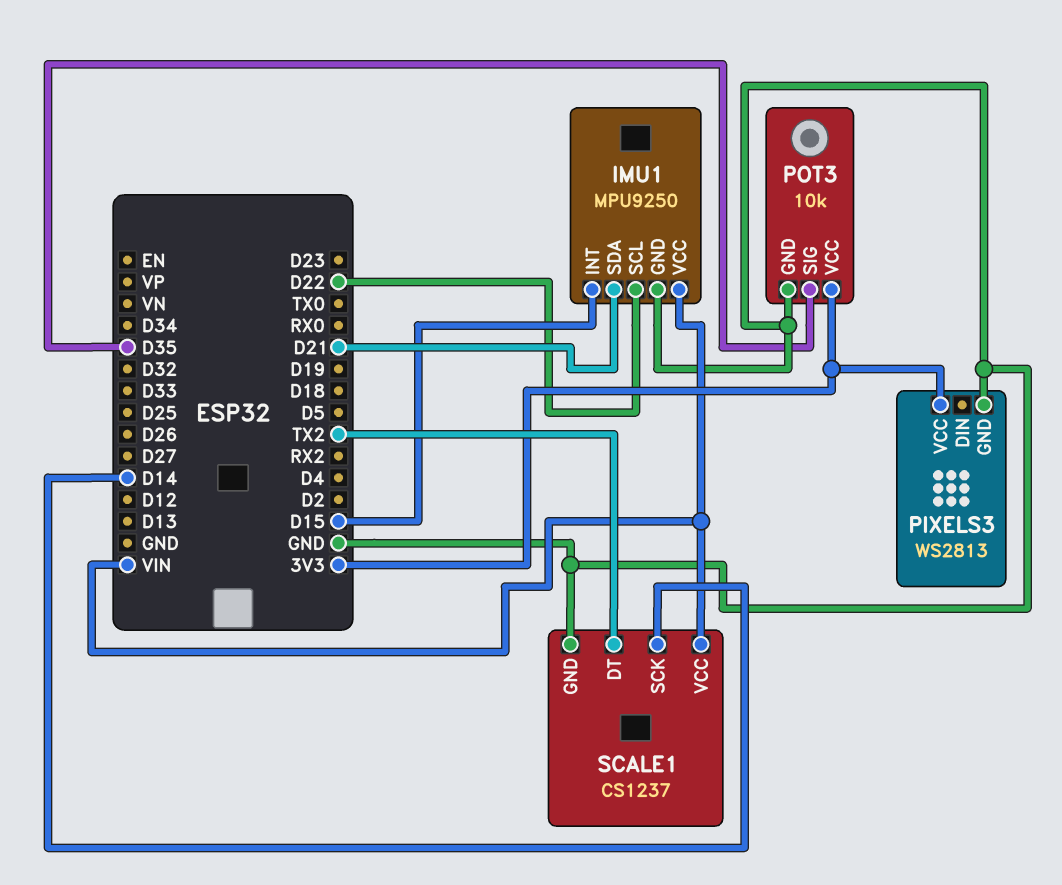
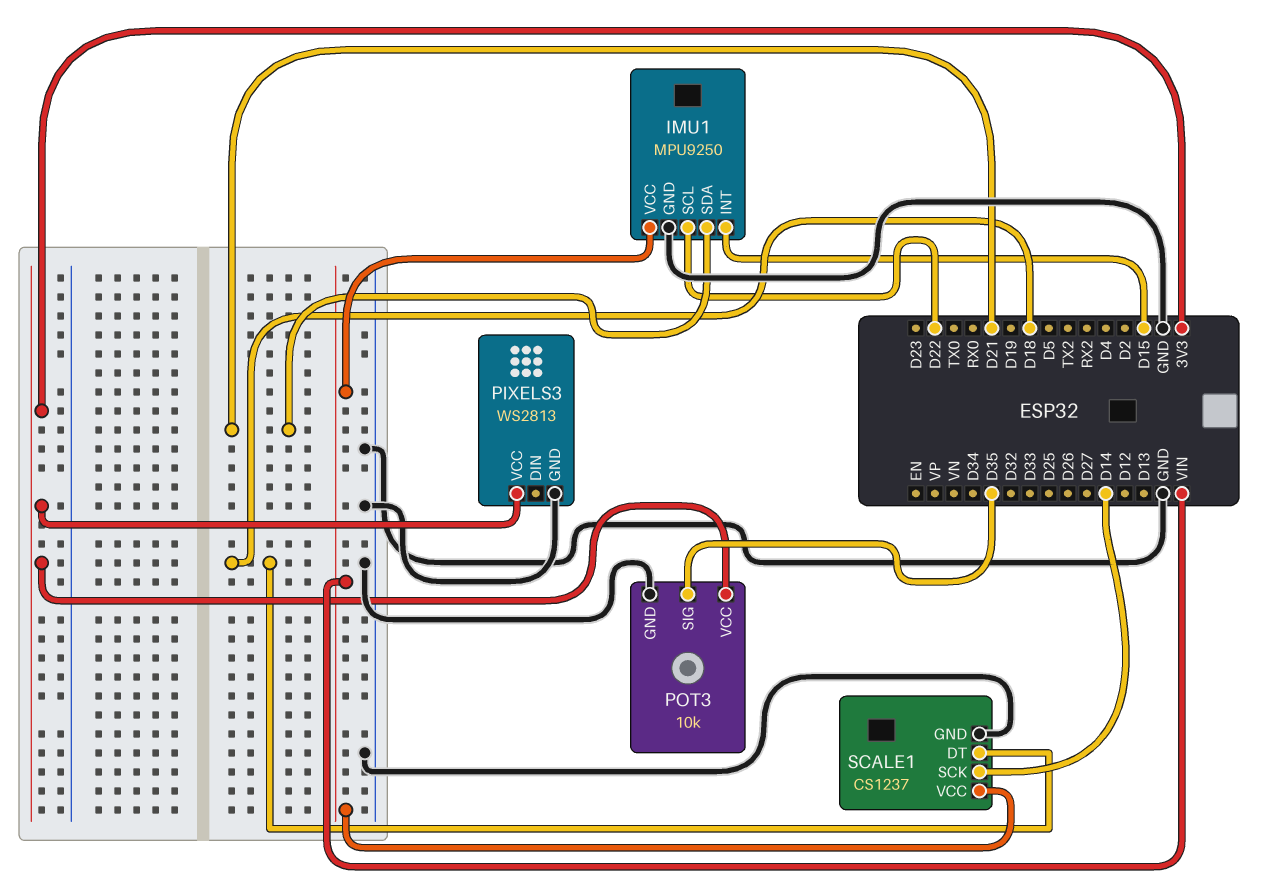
SCALE1 pin DT: TX2 -> D18

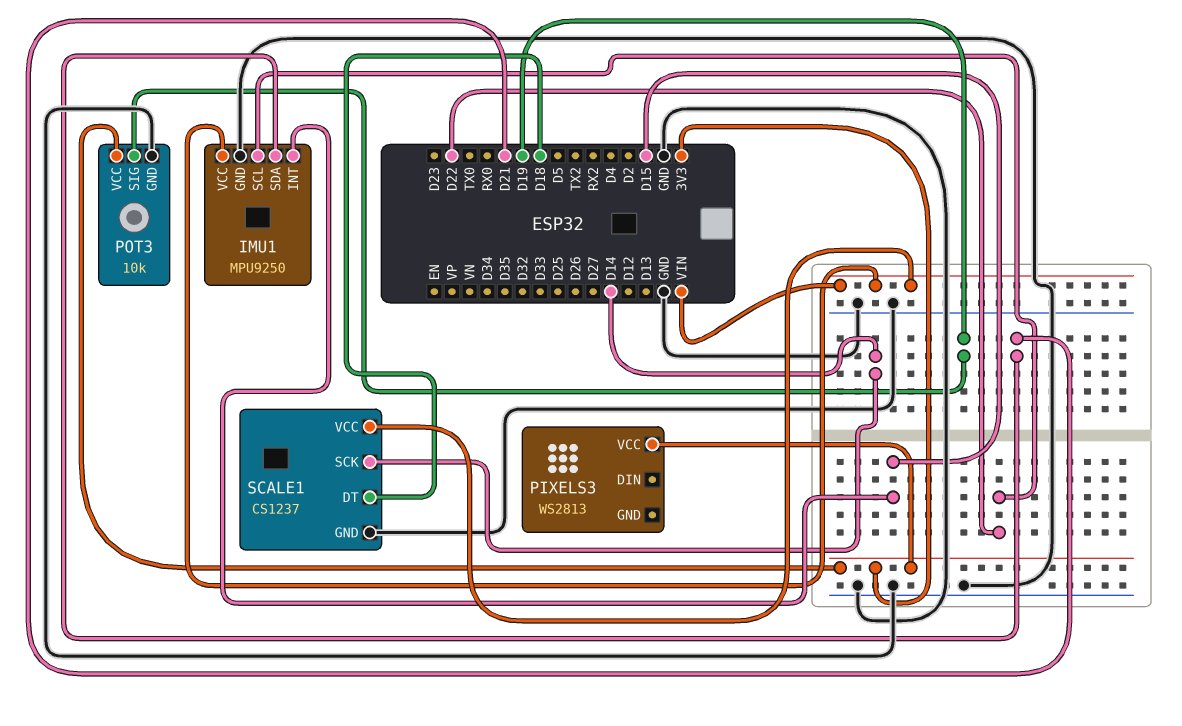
PIXELS3 pin GND: GND -> none
POT3 pin SIG: D35 -> D19

